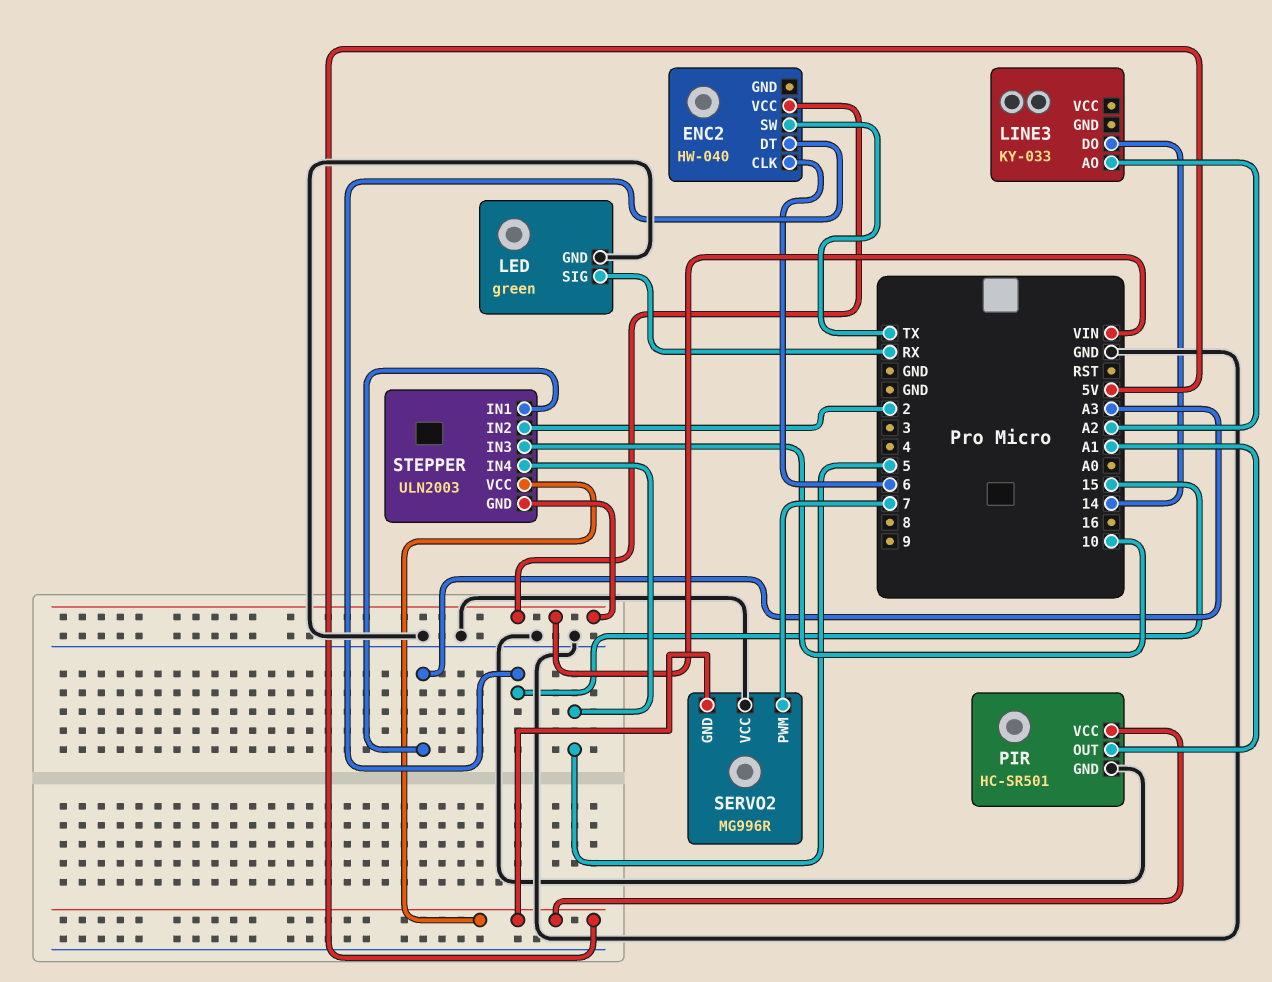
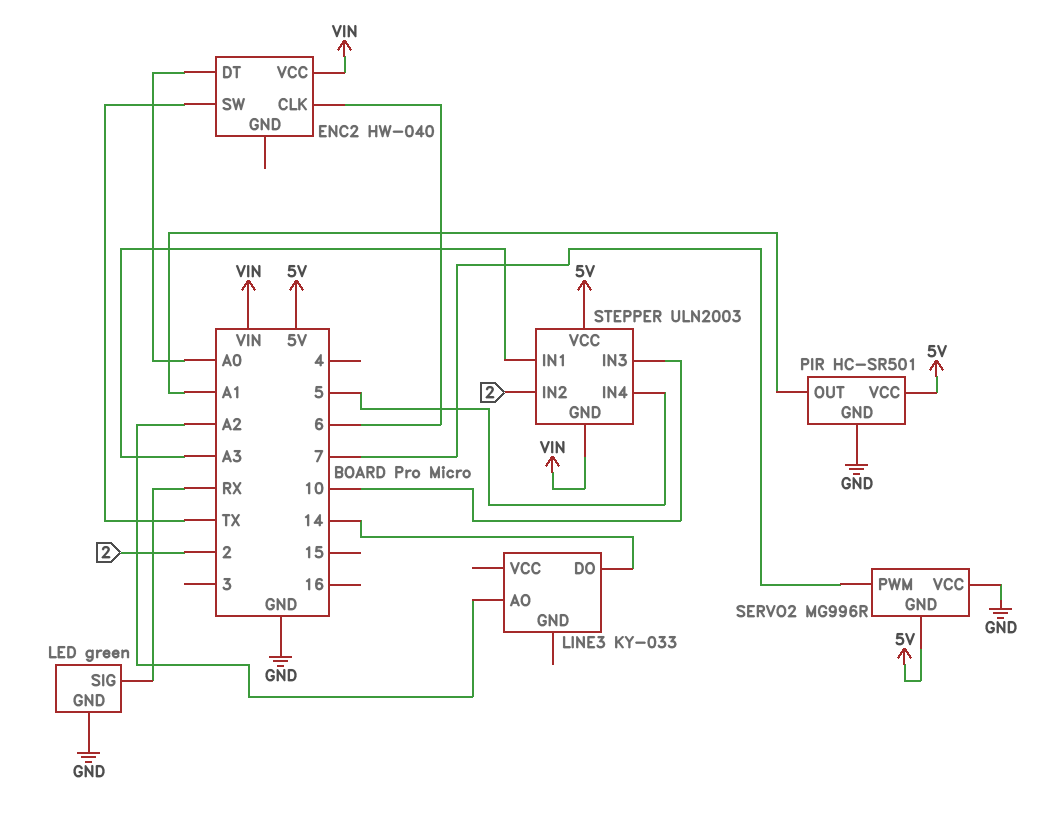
ENC2 pin DT: 15 -> A0

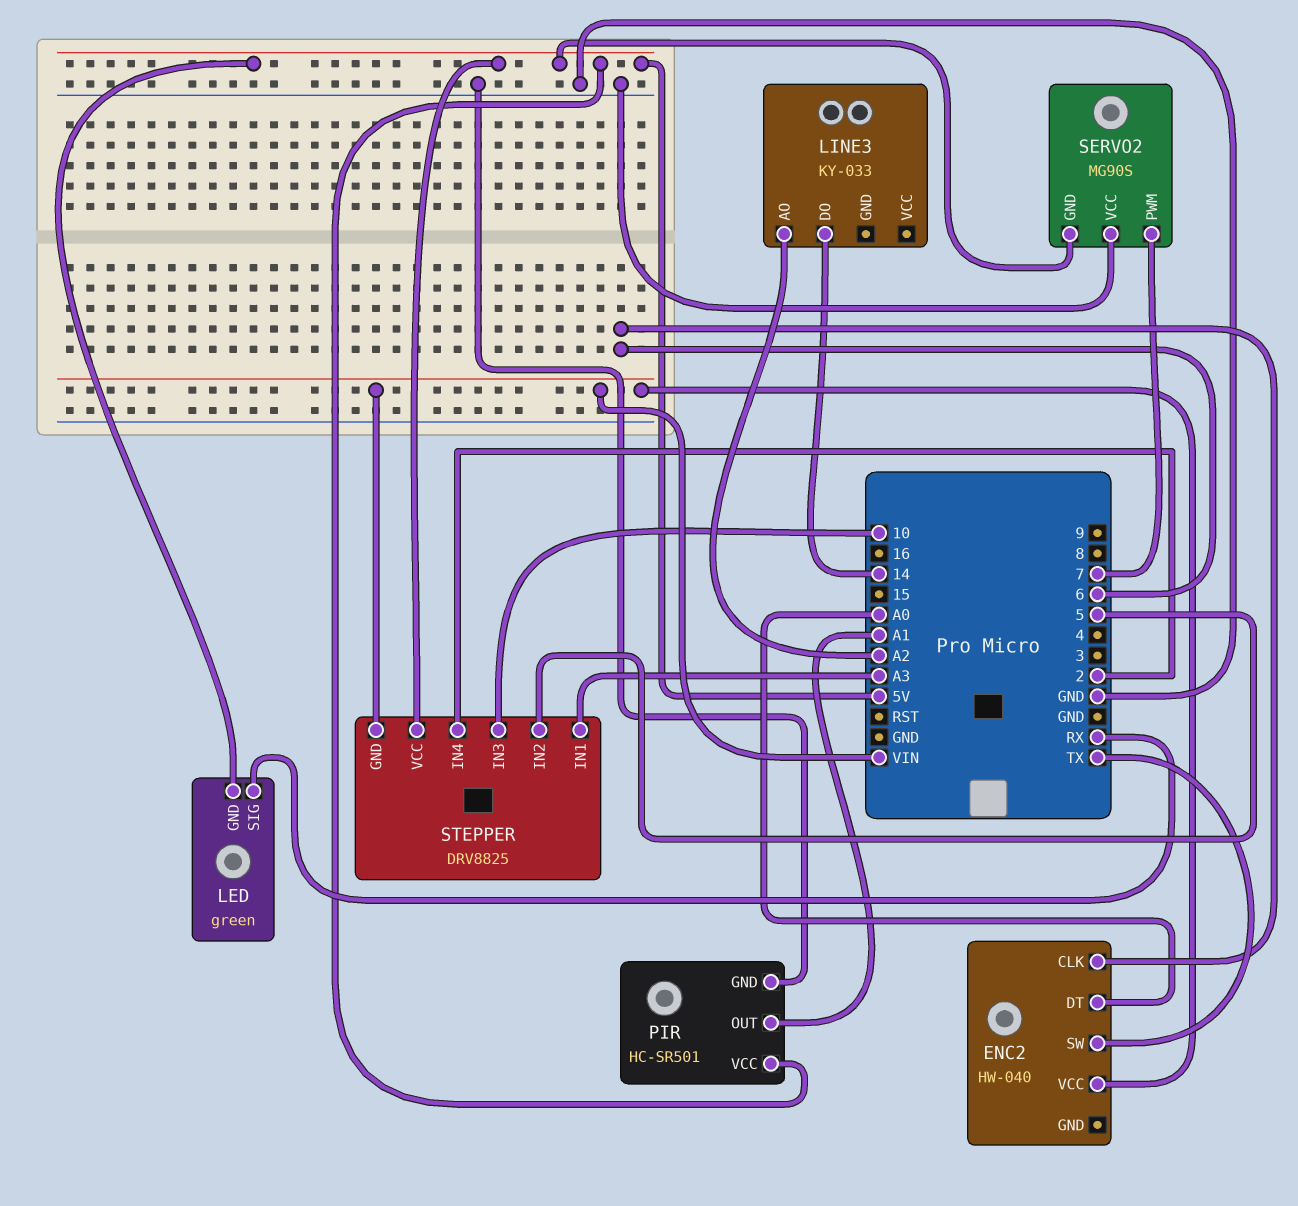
LED pin GND: GND -> 5V
SERVO2: MG996R -> MG90S
STEPPER: ULN2003 -> DRV8825
STEPPER pin IN2: 2 -> 5
STEPPER pin IN4: 5 -> 2

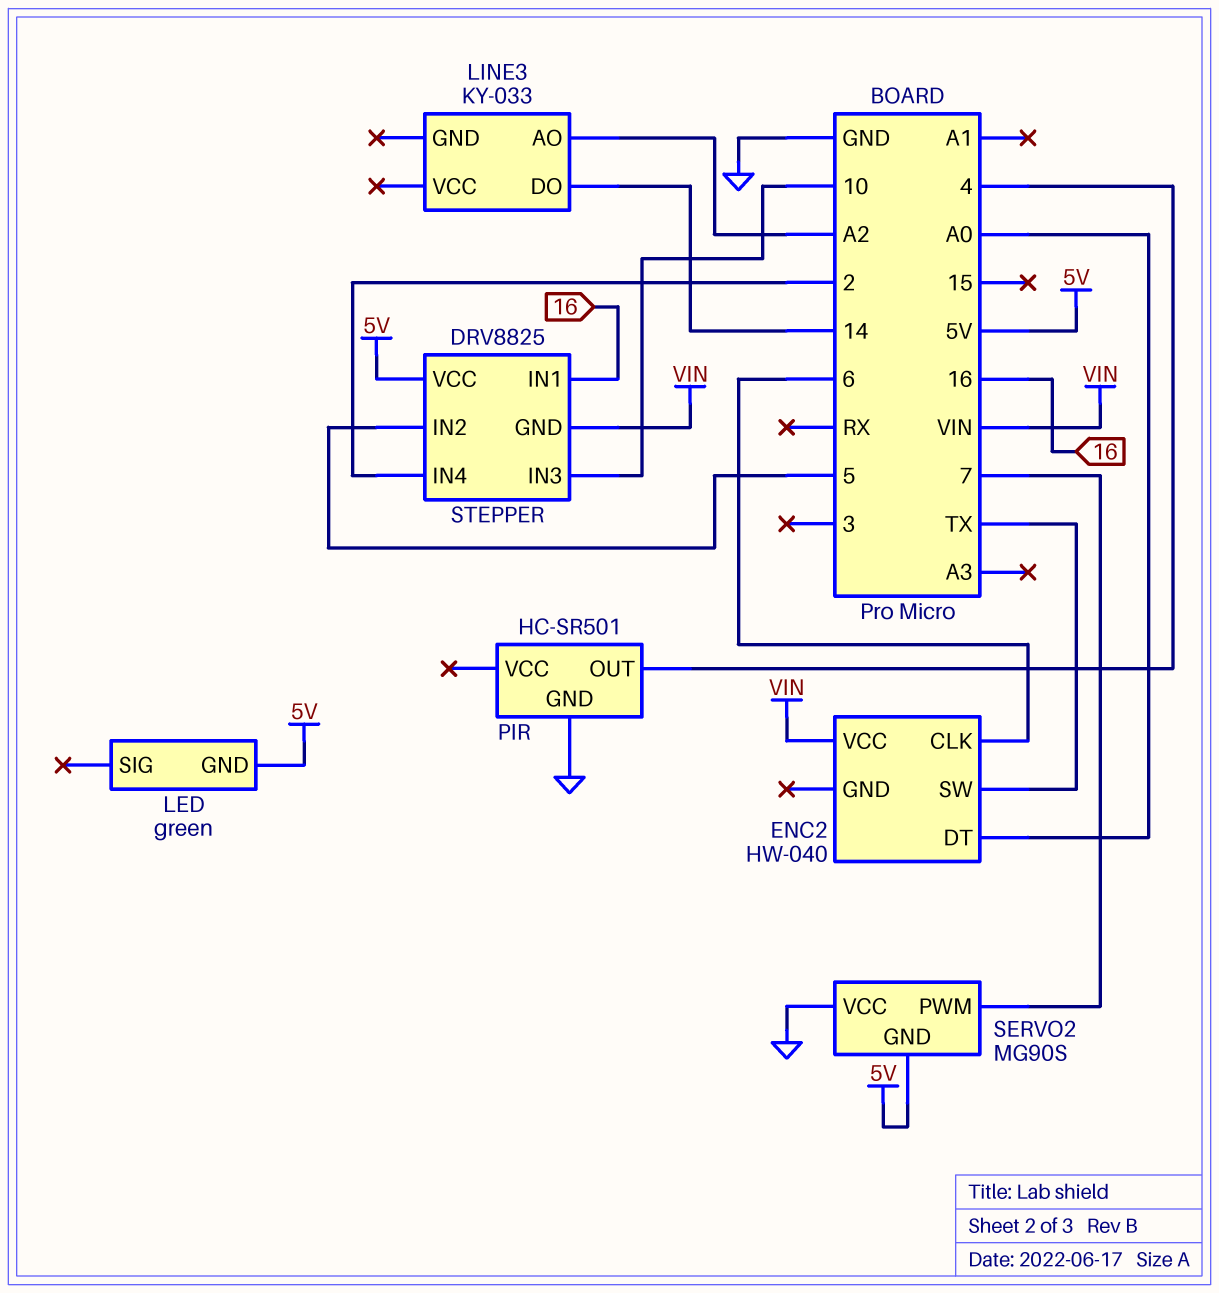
LED pin SIG: RX -> none
PIR pin OUT: A1 -> 4
PIR pin VCC: 5V -> none
STEPPER pin IN1: A3 -> 16

